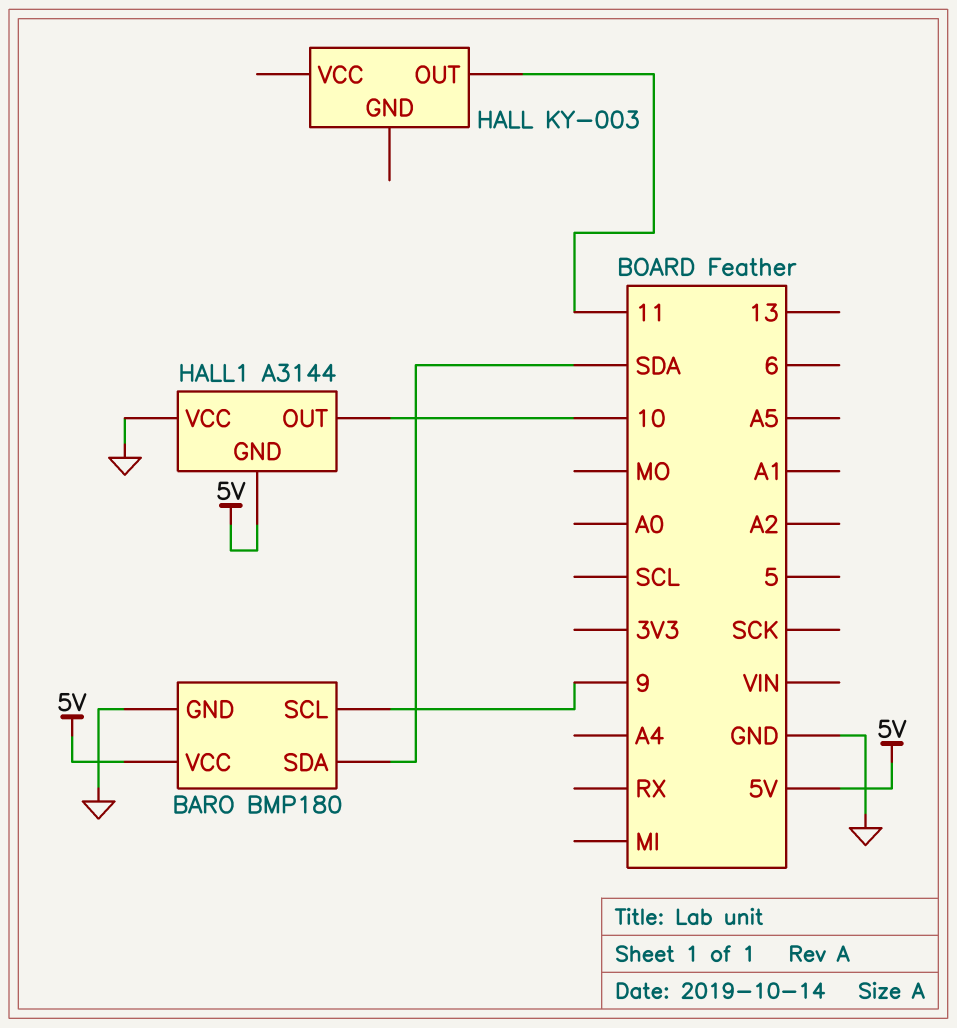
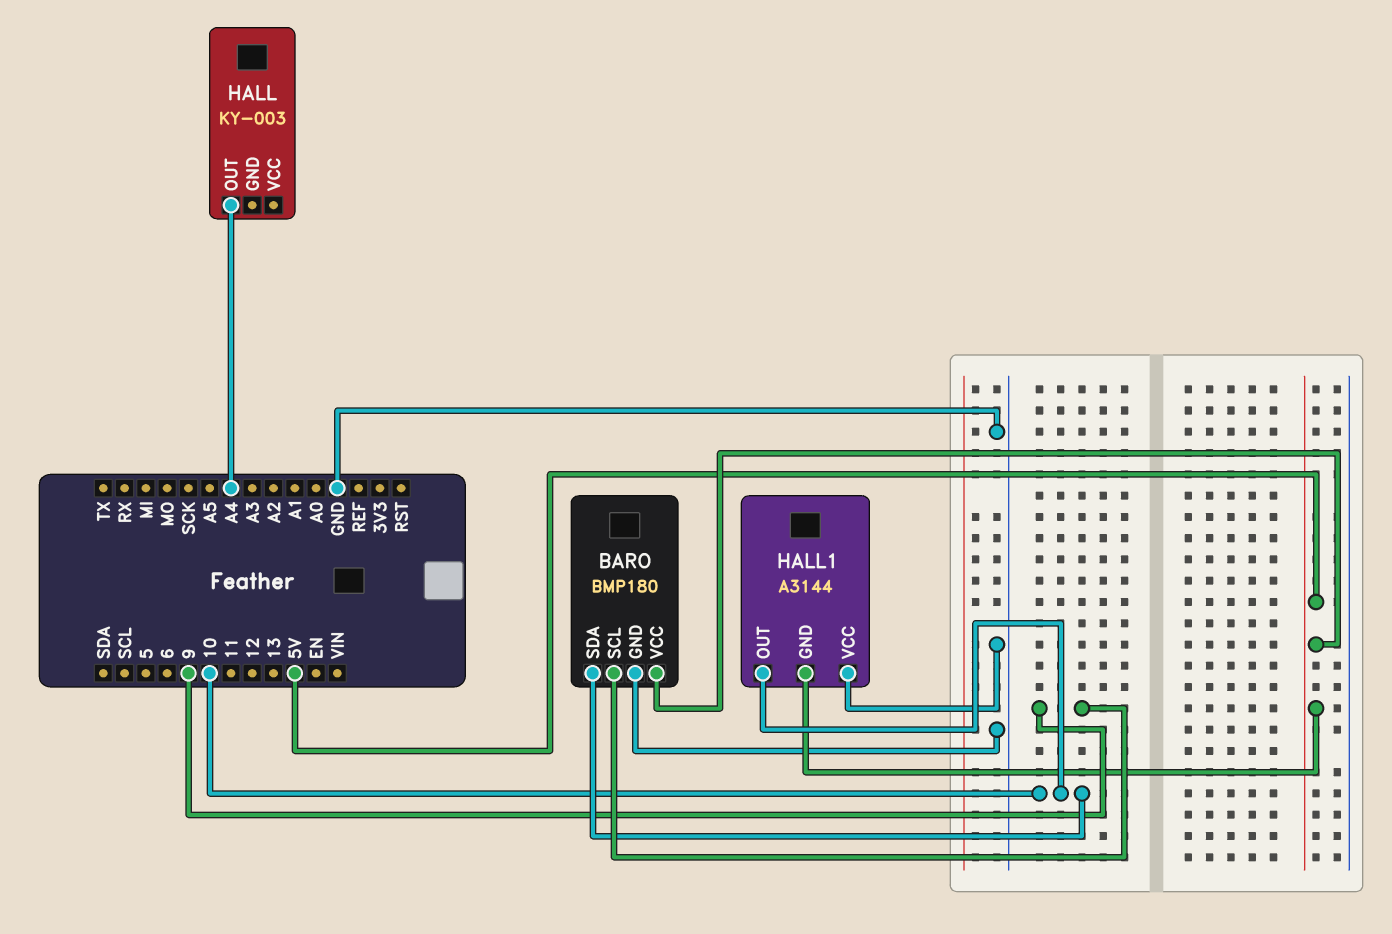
BARO pin SDA: SDA -> 10
HALL pin OUT: 11 -> A4

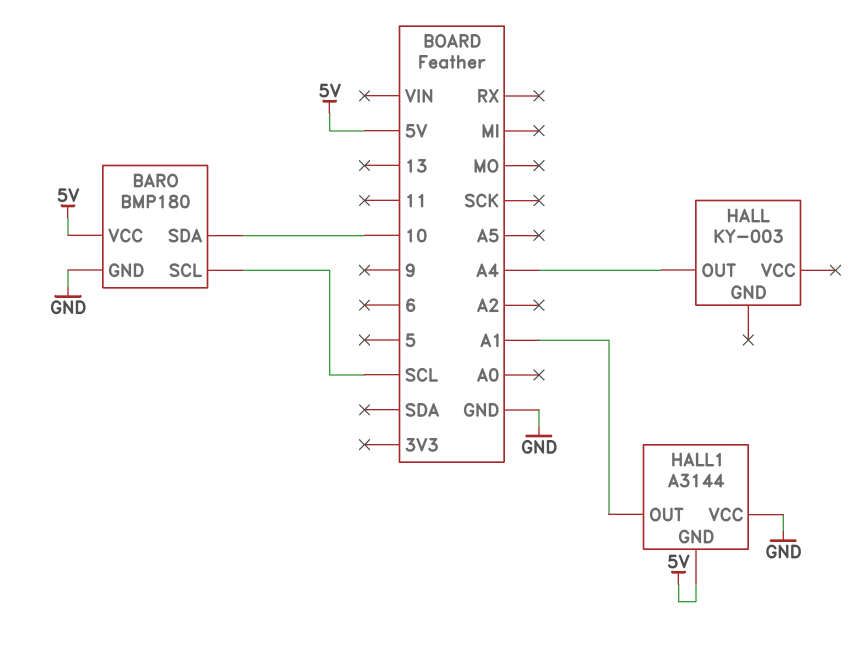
BARO pin SCL: 9 -> SCL
HALL1 pin OUT: 10 -> A1

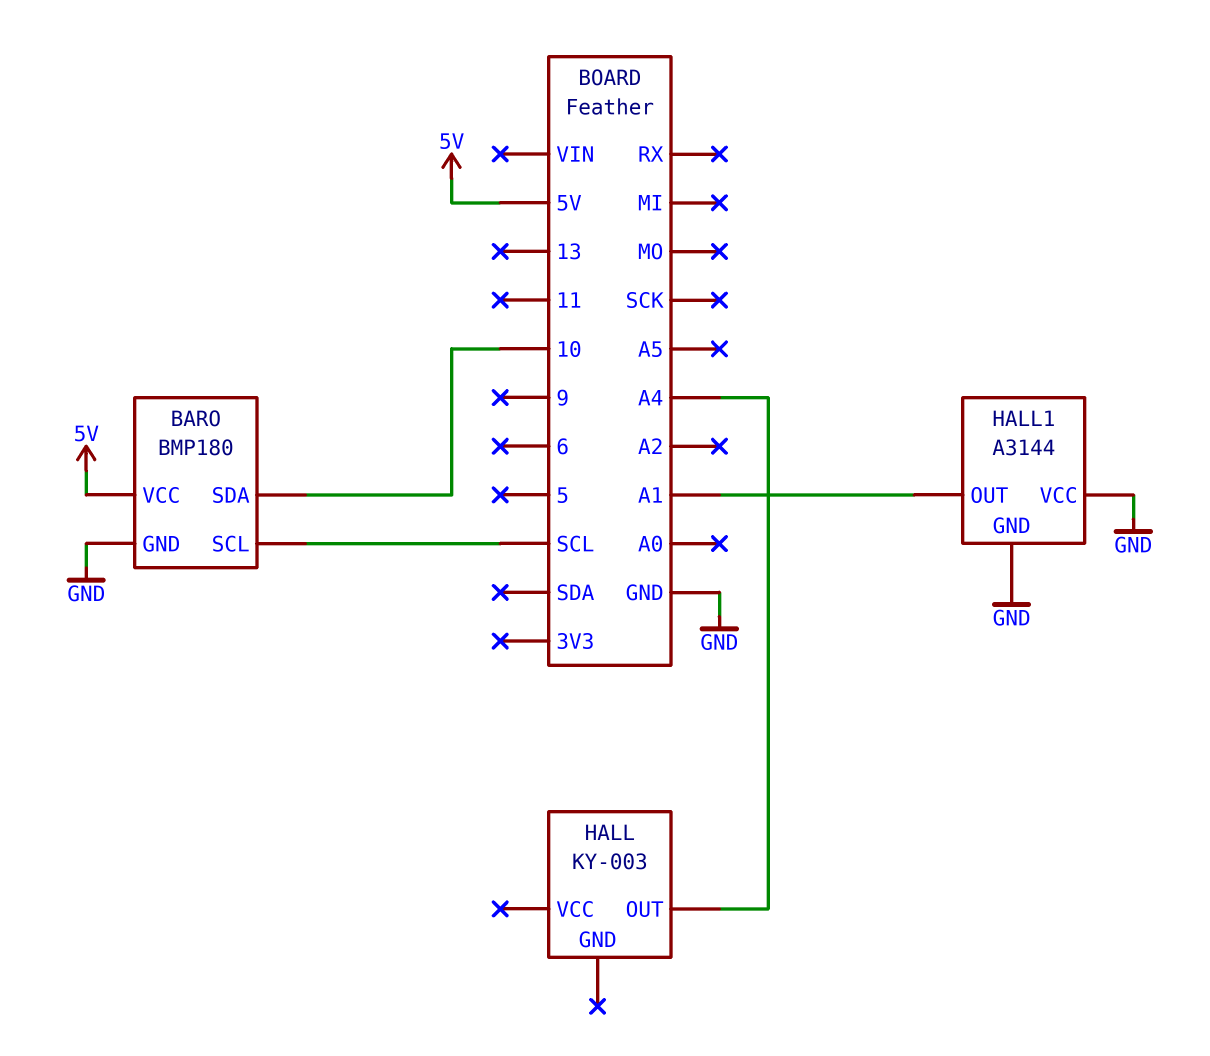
HALL1 pin GND: 5V -> GND

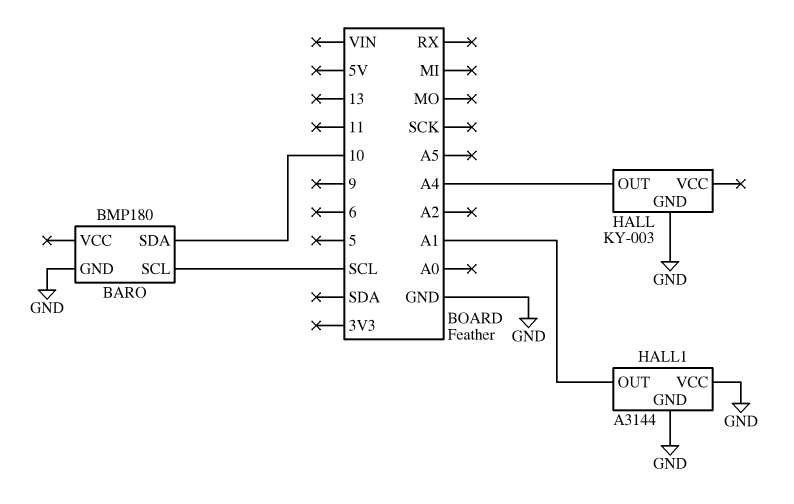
BARO pin VCC: 5V -> none
HALL pin GND: none -> GND

